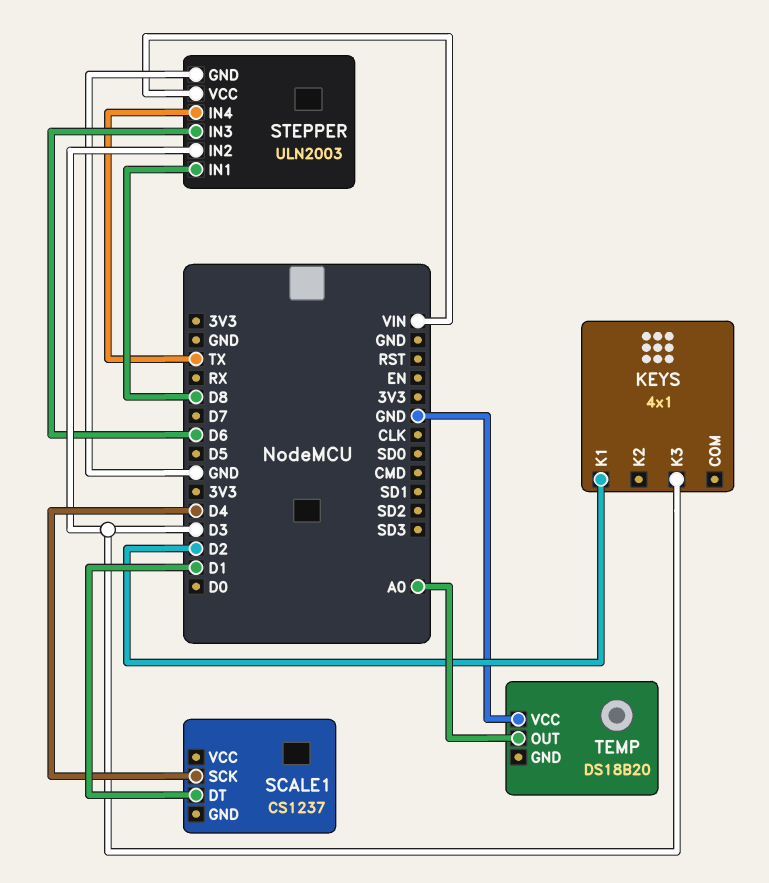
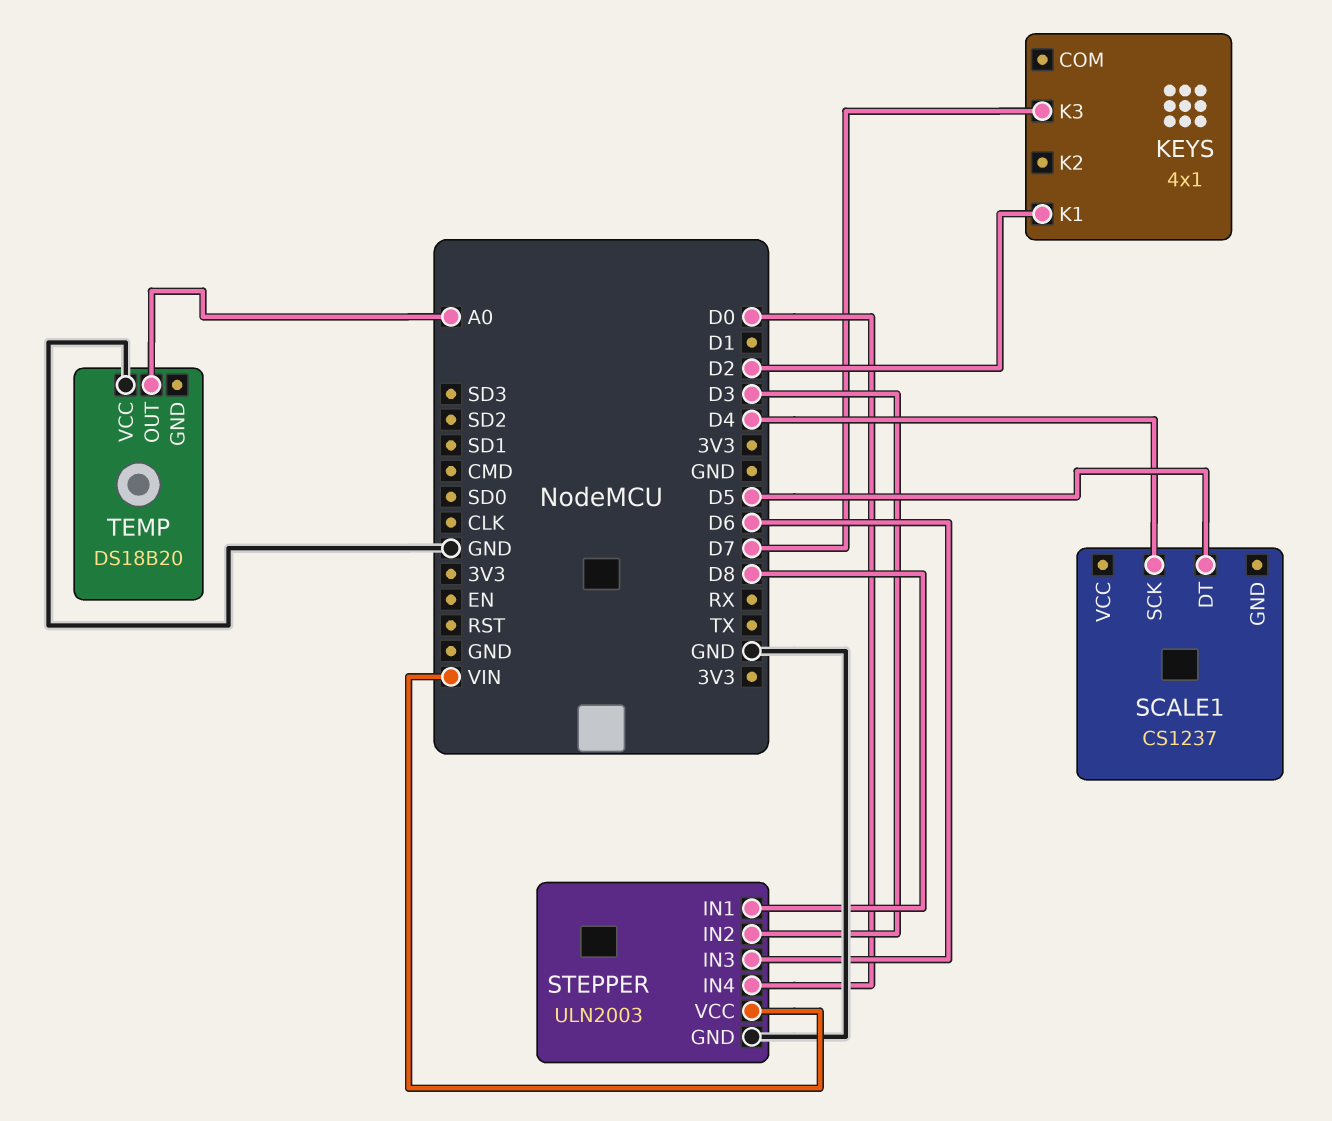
KEYS pin K3: D3 -> D7
SCALE1 pin DT: D1 -> D5
STEPPER pin IN4: TX -> D0

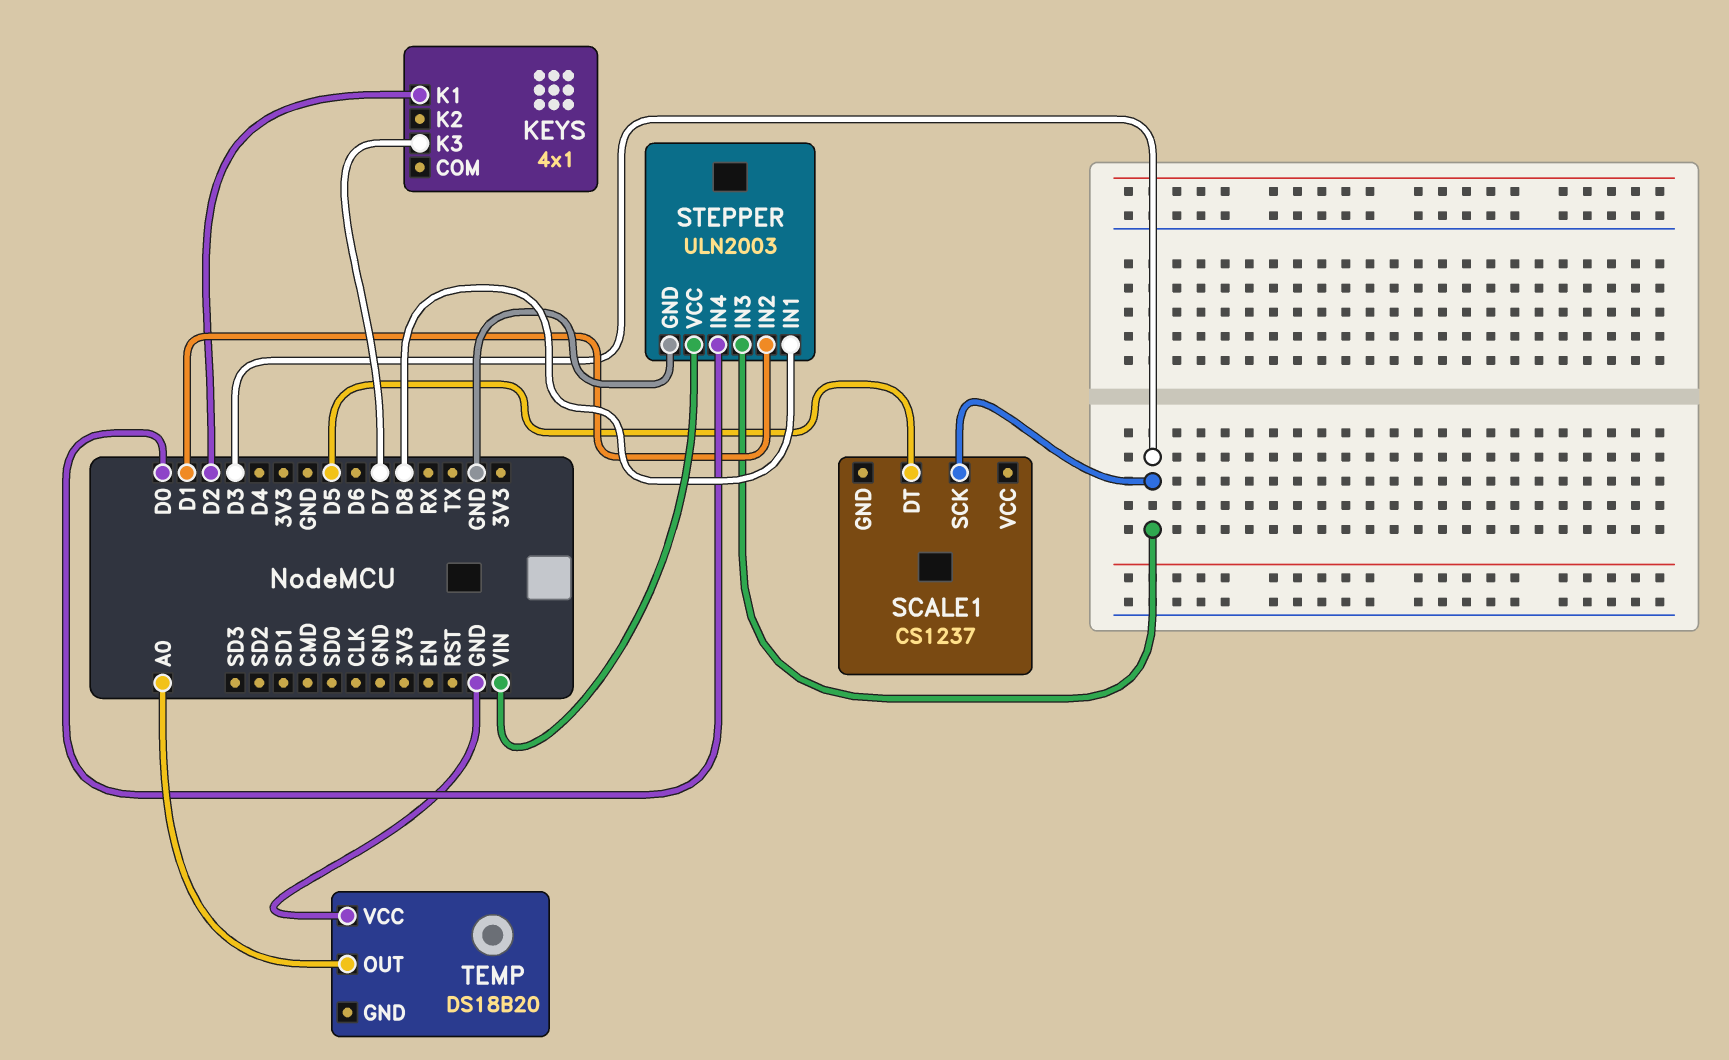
SCALE1 pin SCK: D4 -> D3
STEPPER pin IN2: D3 -> D1
STEPPER pin IN3: D6 -> D3

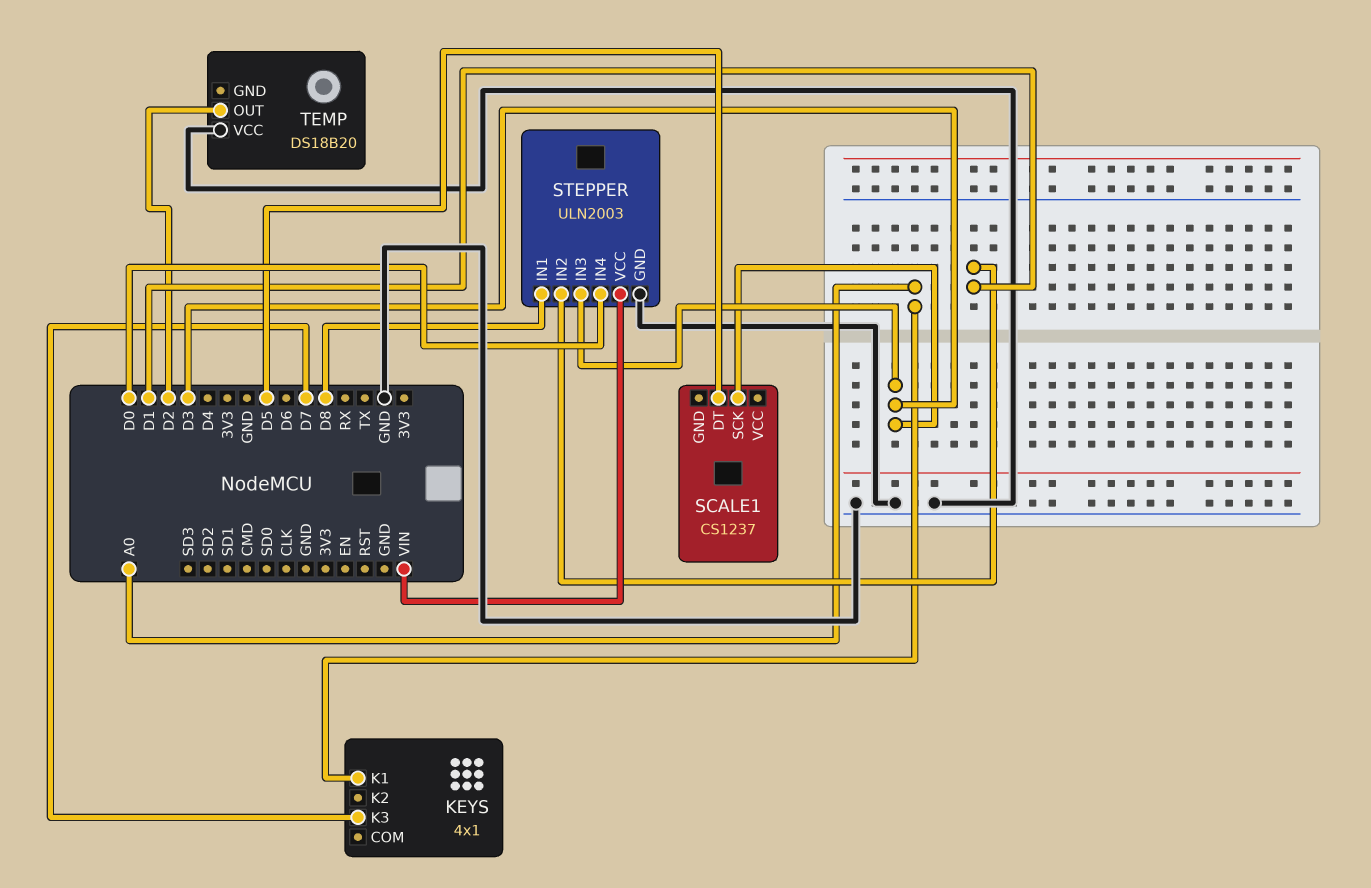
KEYS pin K1: D2 -> A0
TEMP pin OUT: A0 -> D2

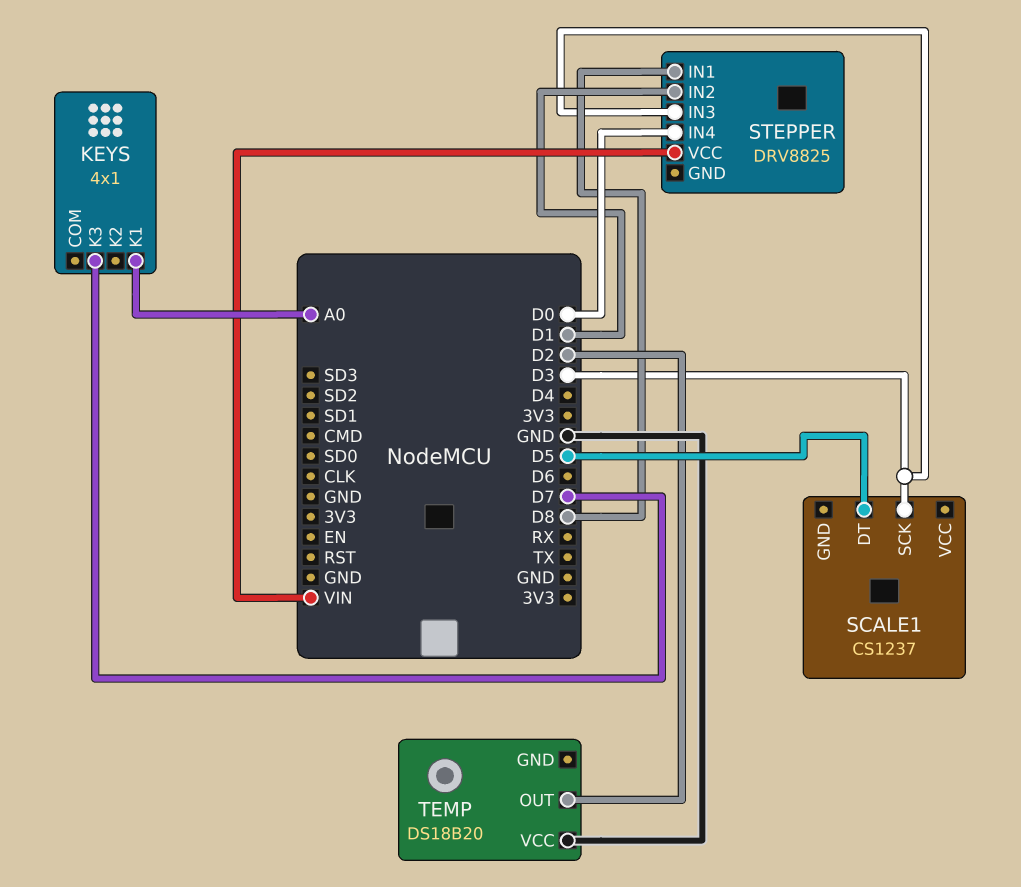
STEPPER: ULN2003 -> DRV8825
STEPPER pin GND: GND -> none

